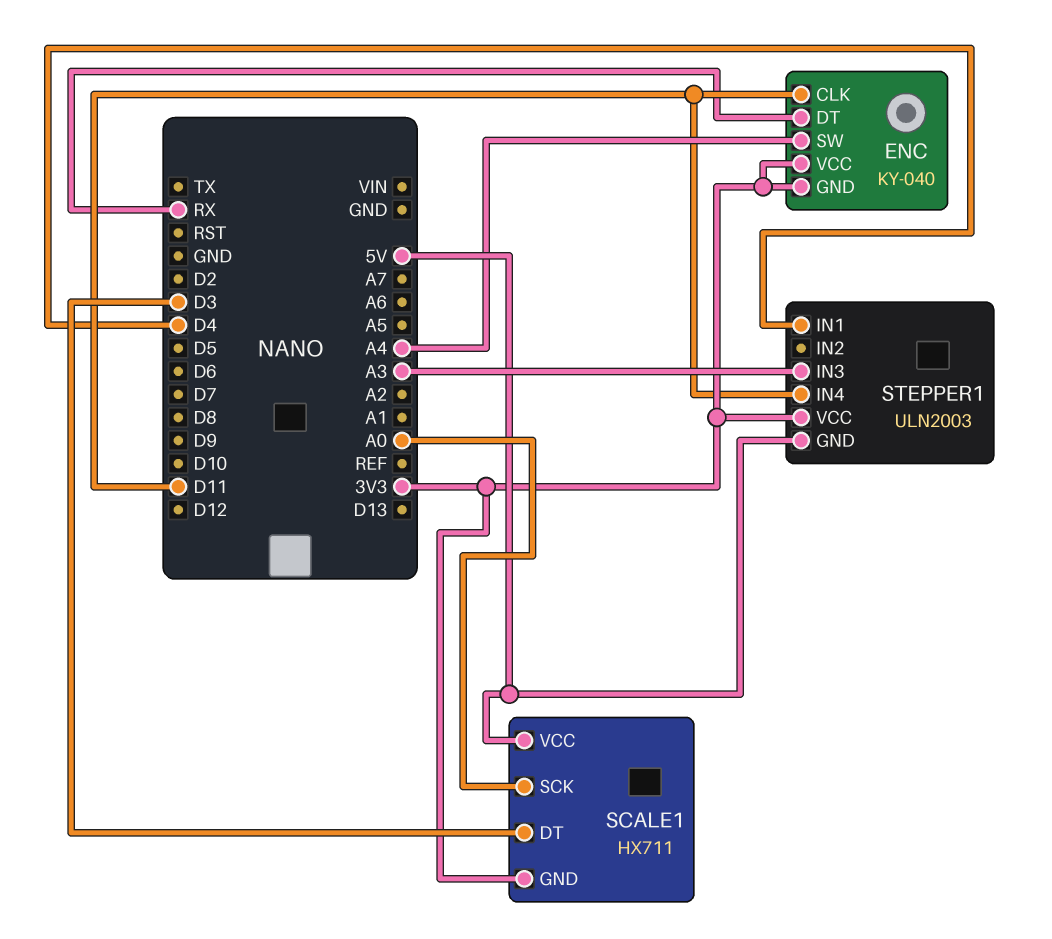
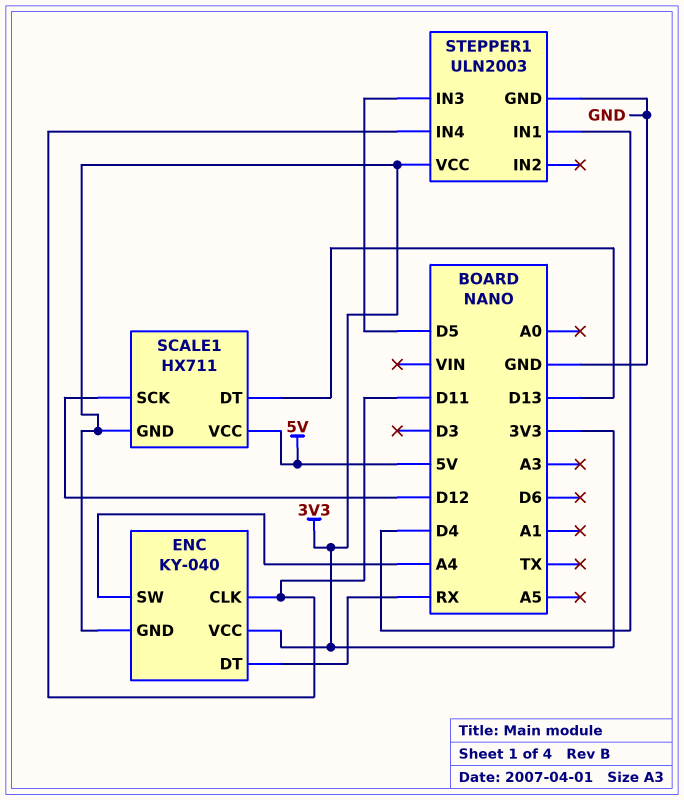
SCALE1 pin DT: D3 -> D13
SCALE1 pin SCK: A0 -> D12
STEPPER1 pin GND: 5V -> GND
STEPPER1 pin IN3: A3 -> D5

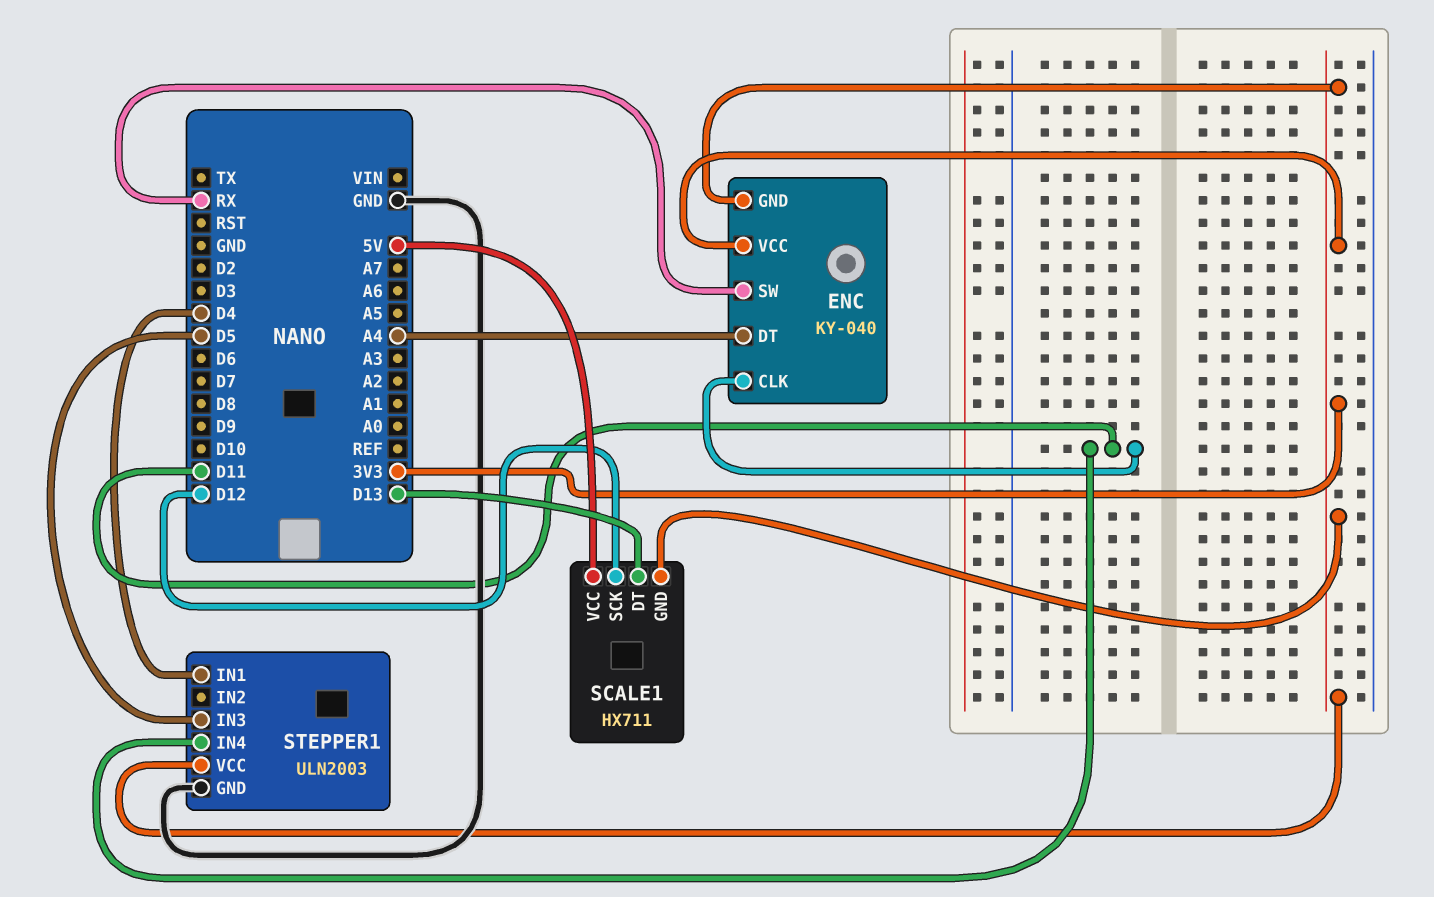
ENC pin DT: RX -> A4
ENC pin SW: A4 -> RX

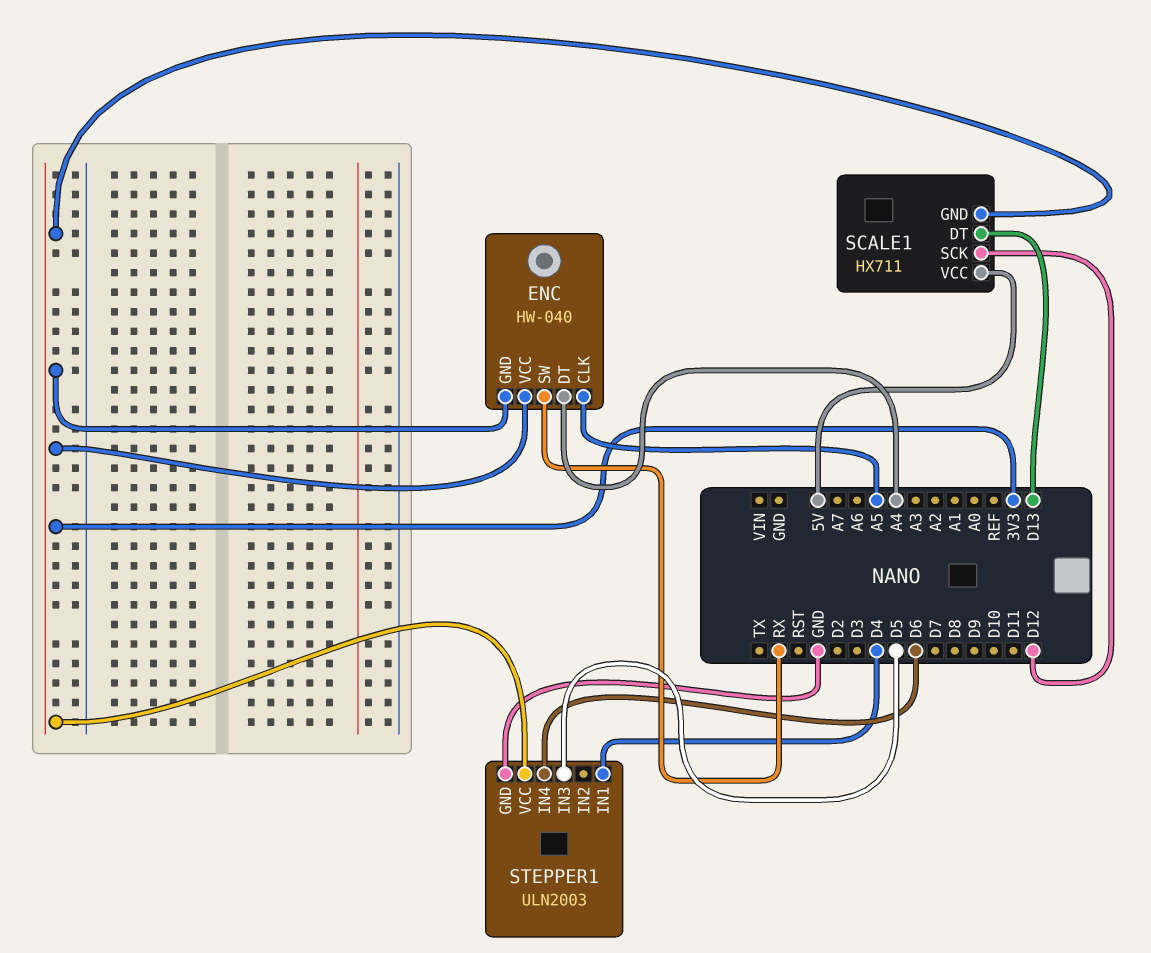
ENC: KY-040 -> HW-040
ENC pin CLK: D11 -> A5
STEPPER1 pin IN4: D11 -> D6

